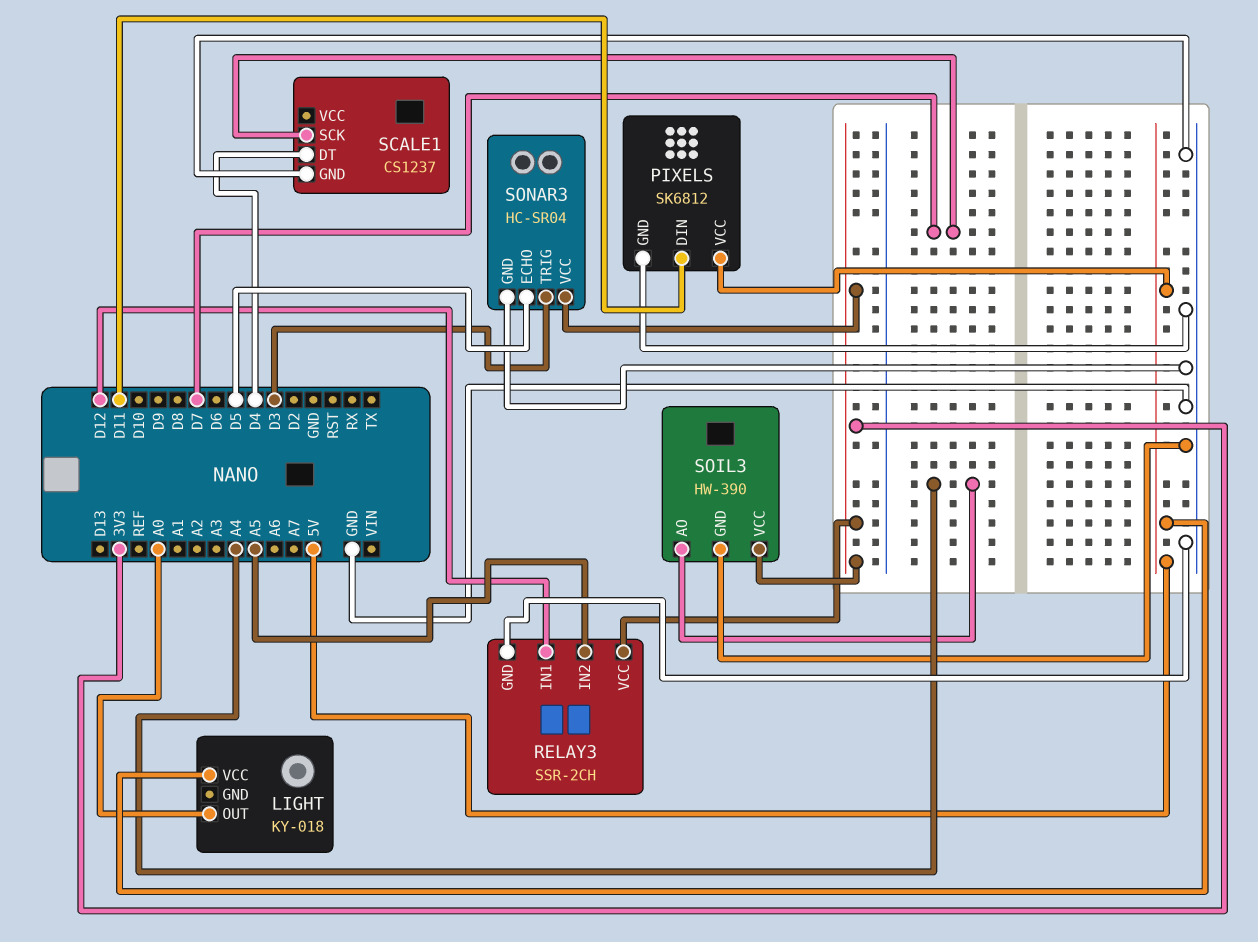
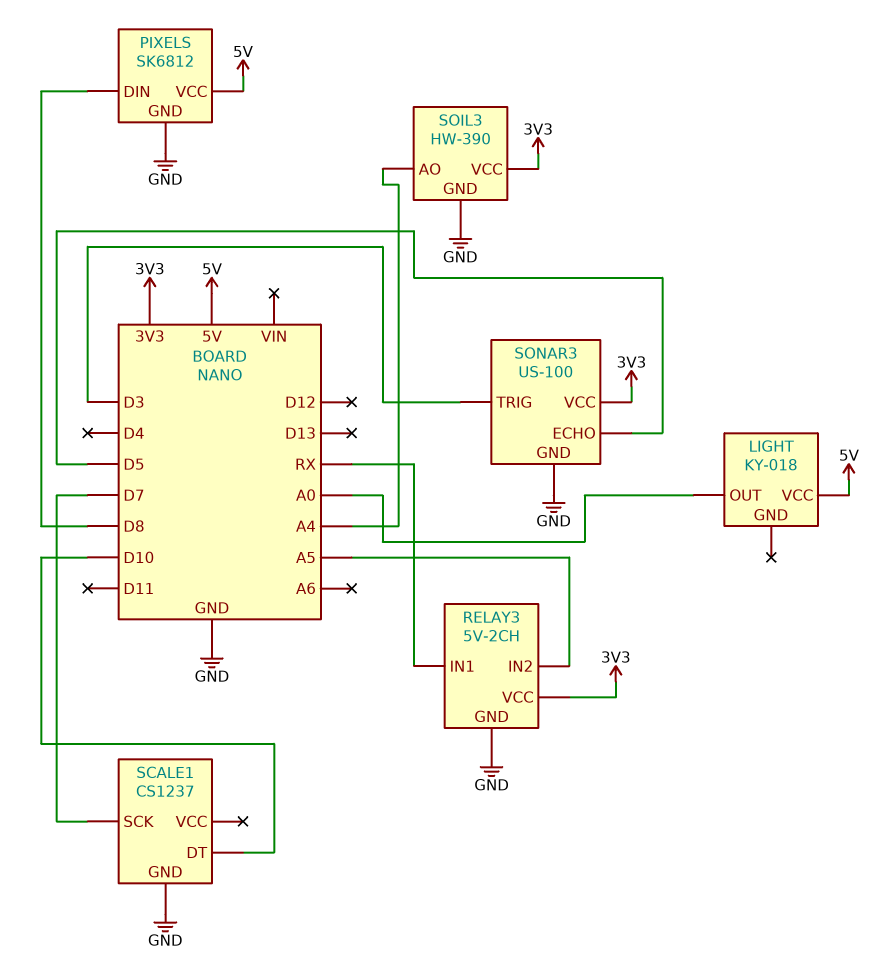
PIXELS pin DIN: D11 -> D8
RELAY3: SSR-2CH -> 5V-2CH
RELAY3 pin IN1: D12 -> RX
SCALE1 pin DT: D4 -> D10
SONAR3: HC-SR04 -> US-100

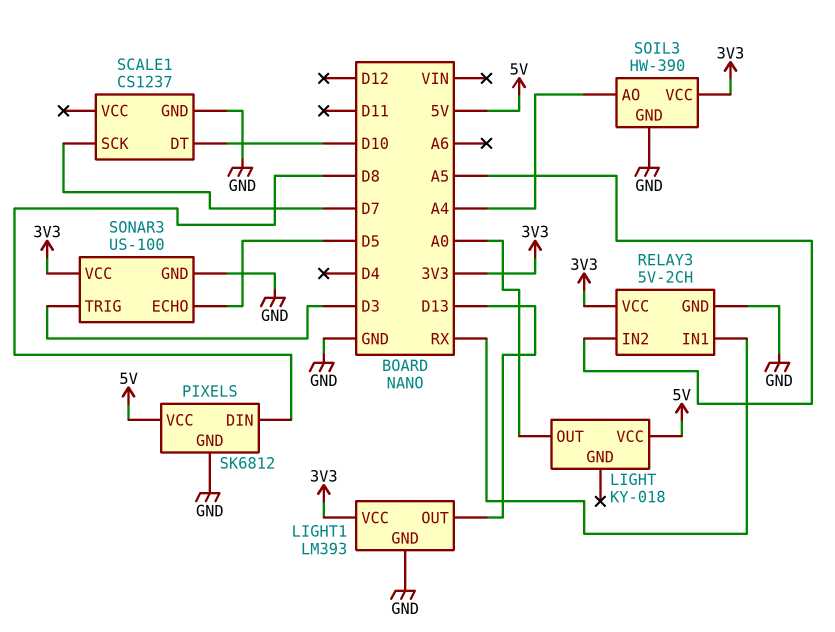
LIGHT1: none -> LM393
LIGHT1 pin GND: none -> GND
LIGHT1 pin OUT: none -> D13
LIGHT1 pin VCC: none -> 3V3

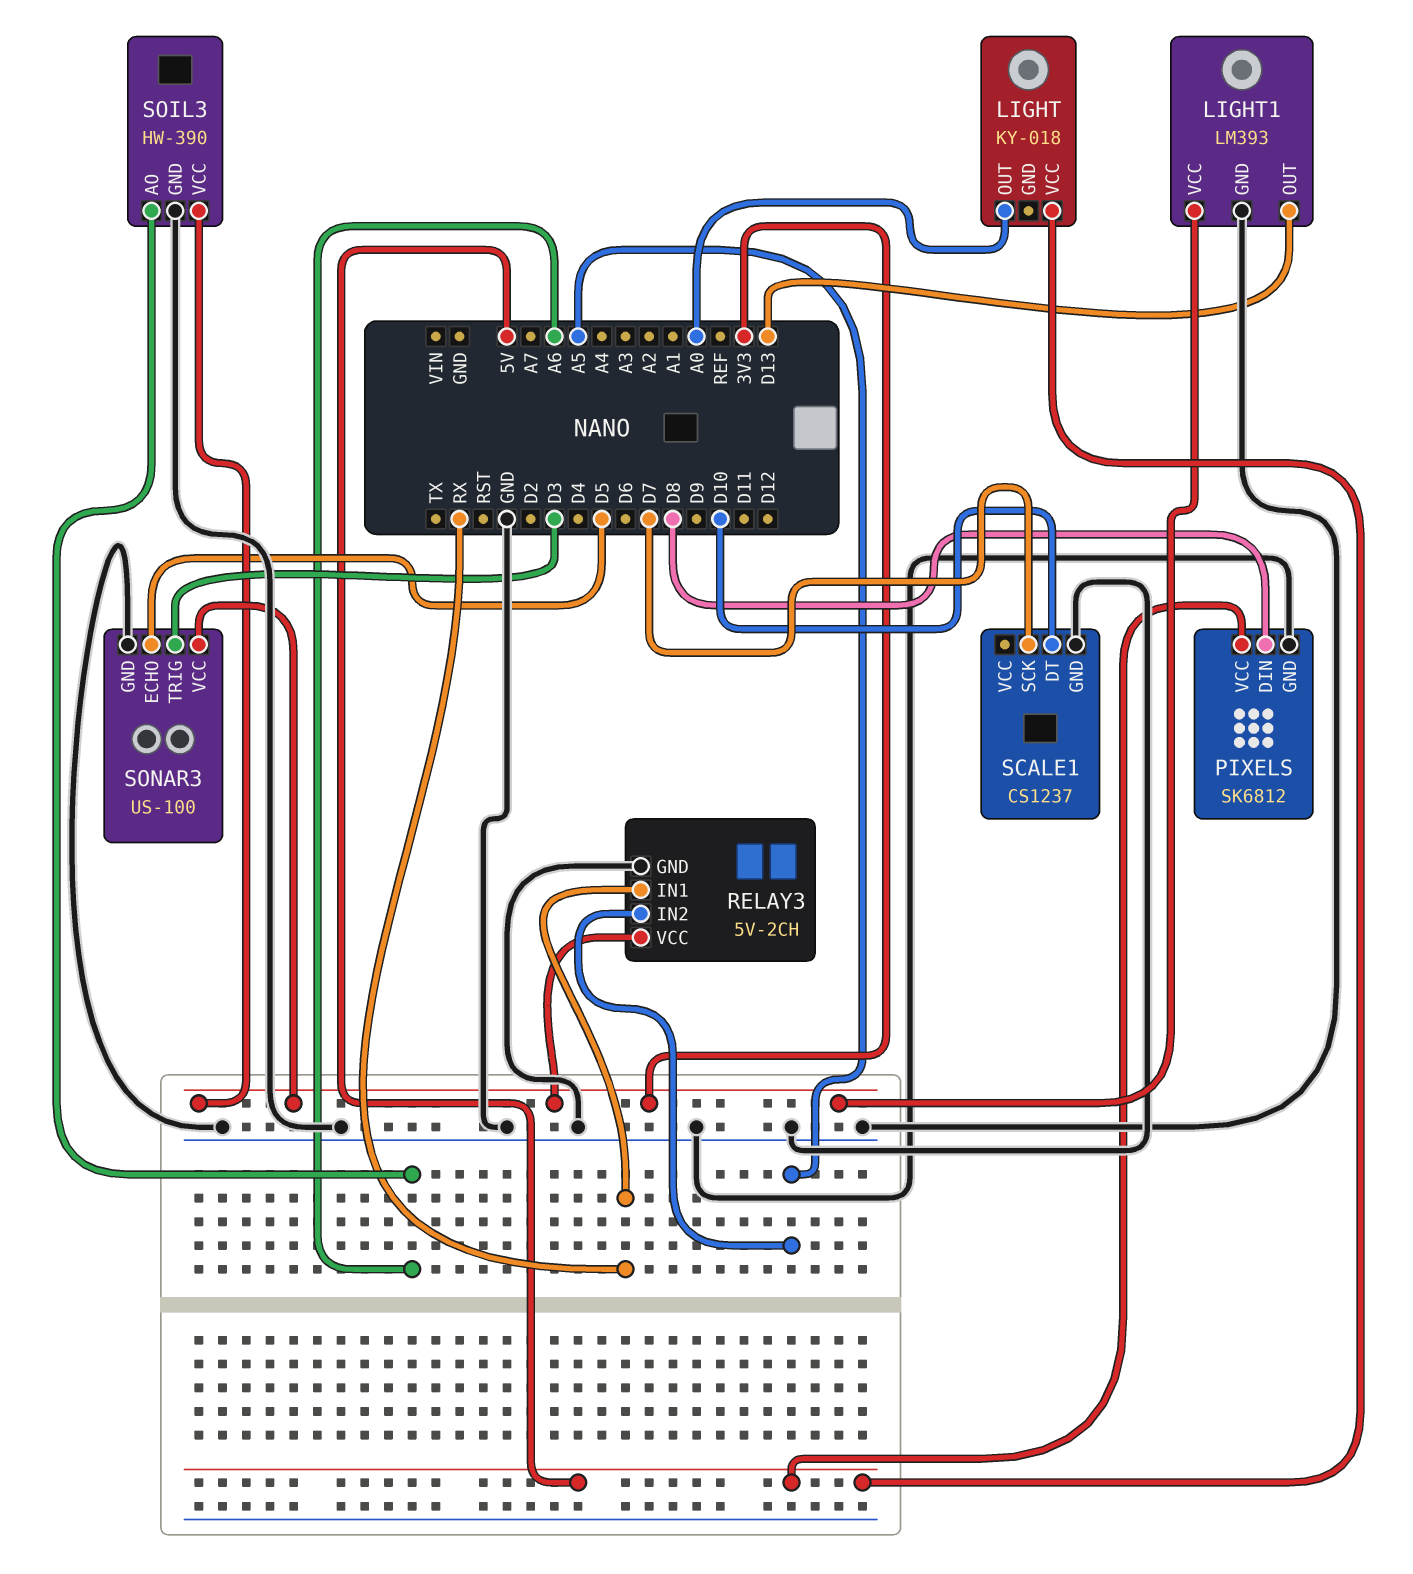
SOIL3 pin AO: A4 -> A6

